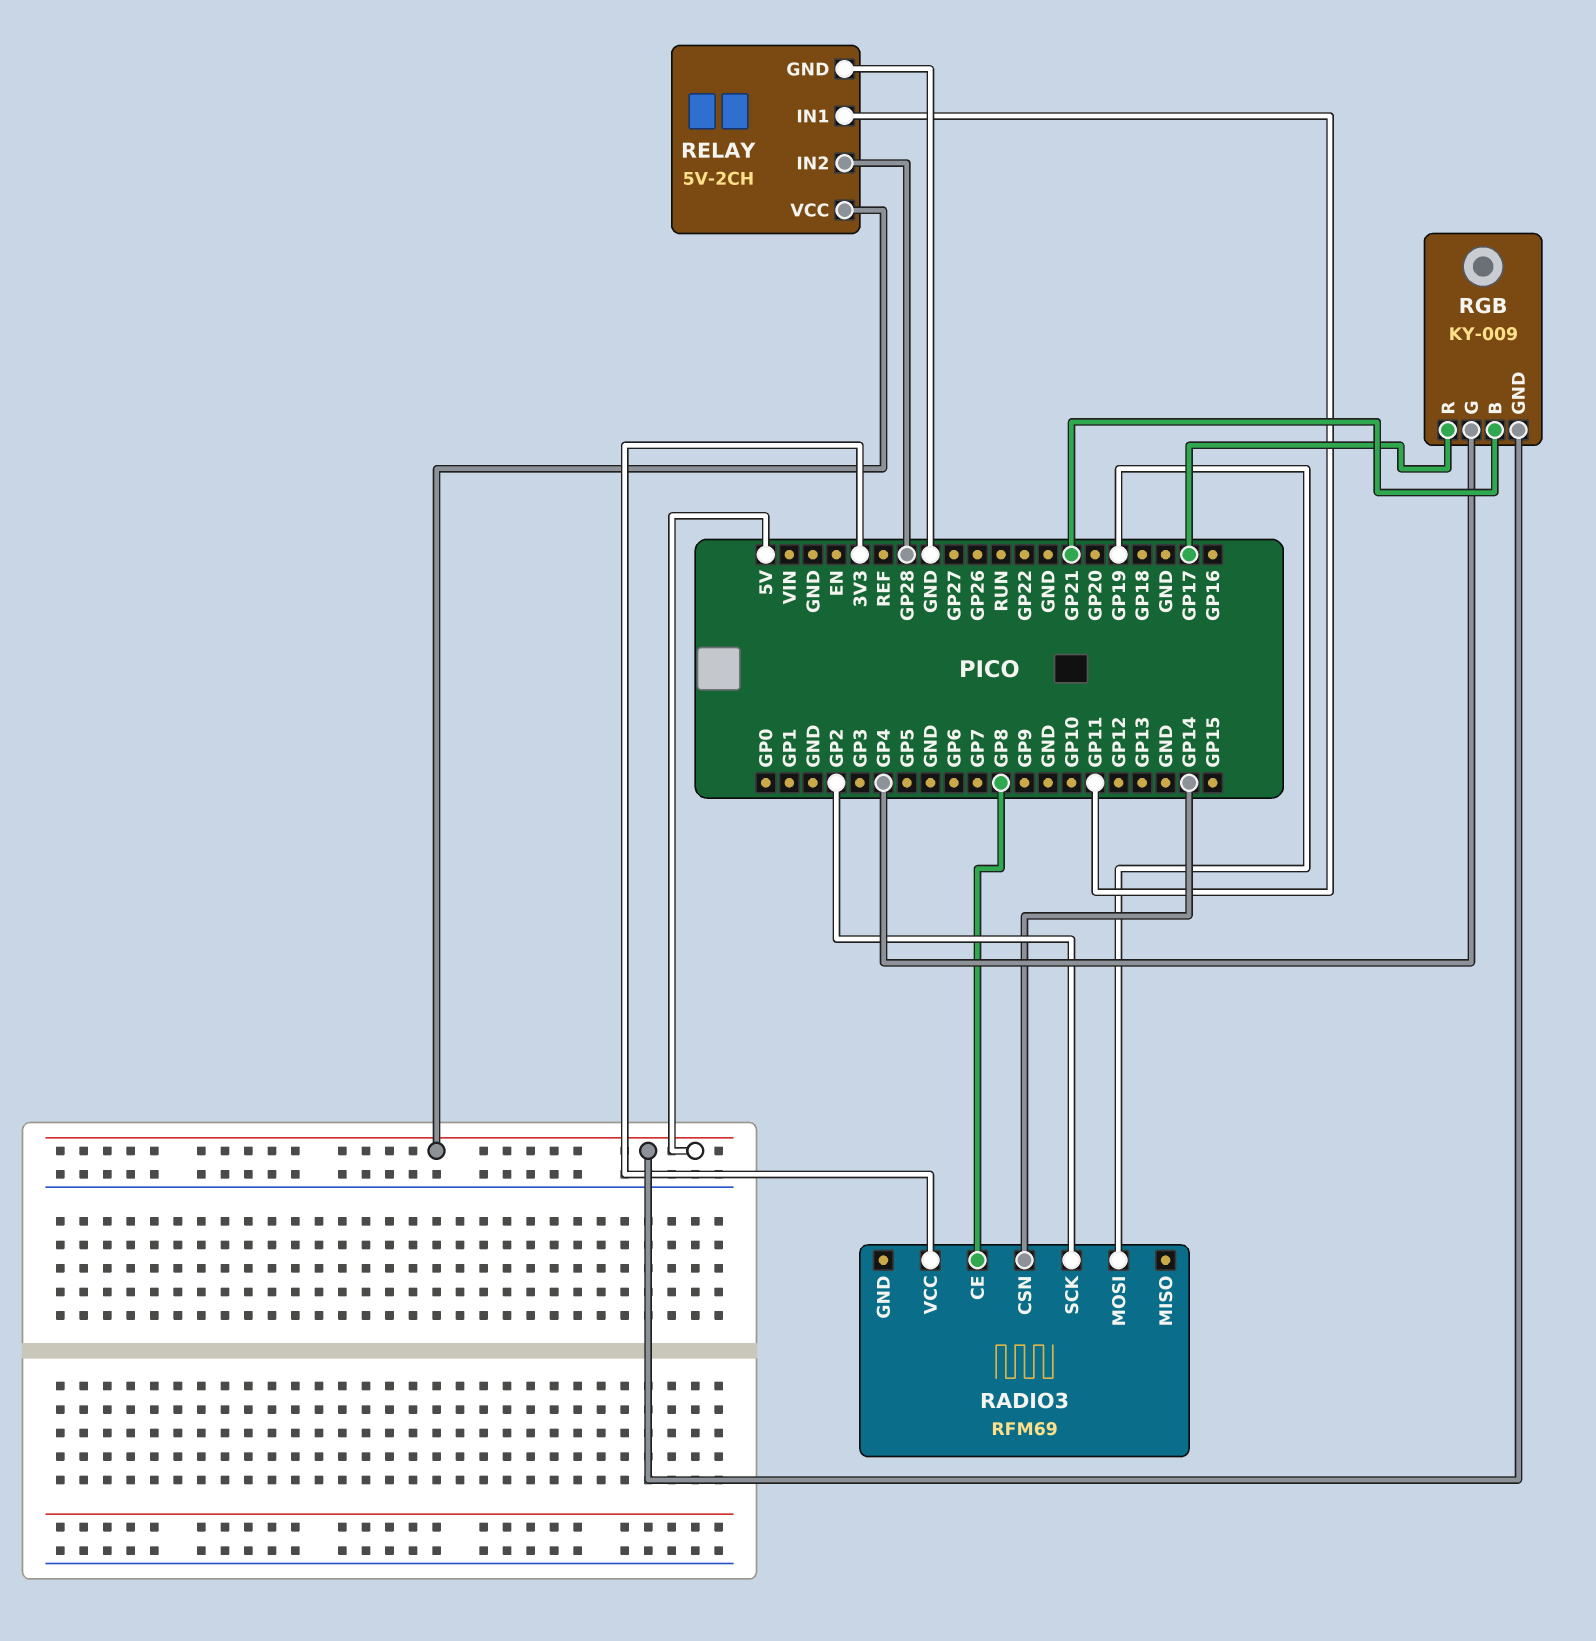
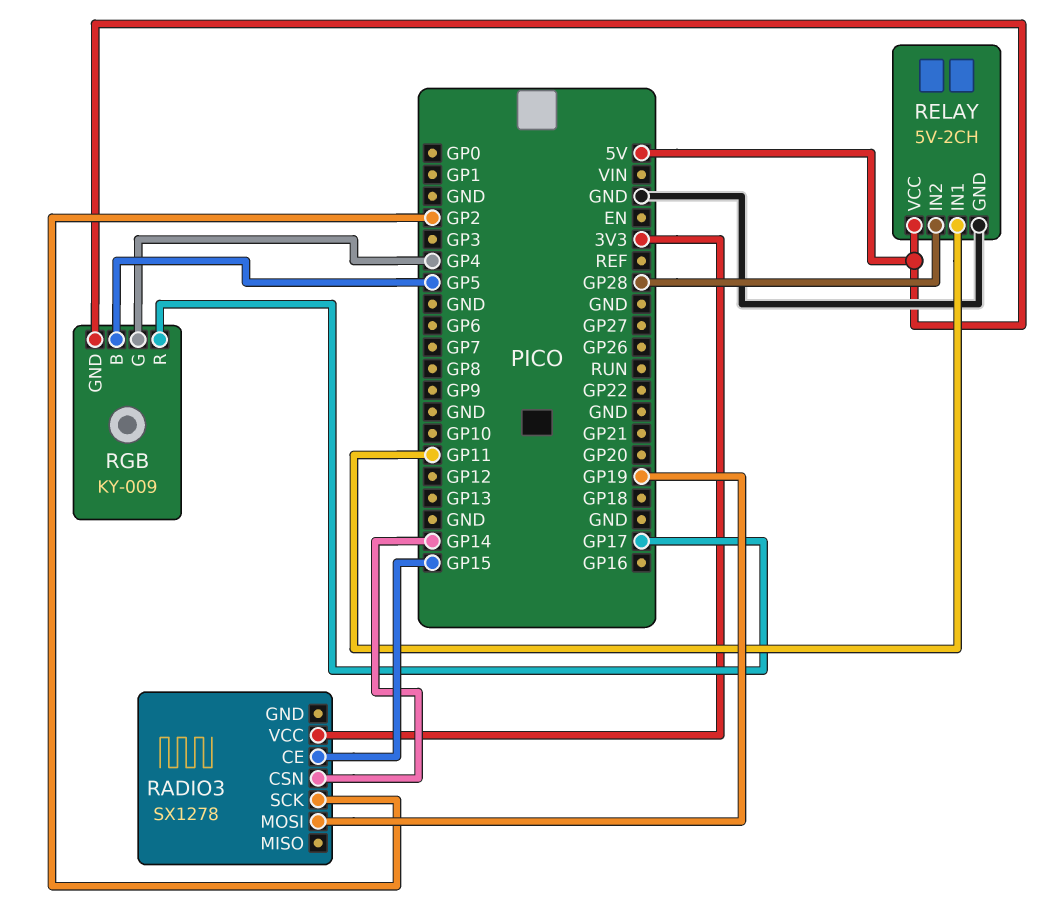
RADIO3: RFM69 -> SX1278
RADIO3 pin CE: GP8 -> GP15
RGB pin B: GP21 -> GP5

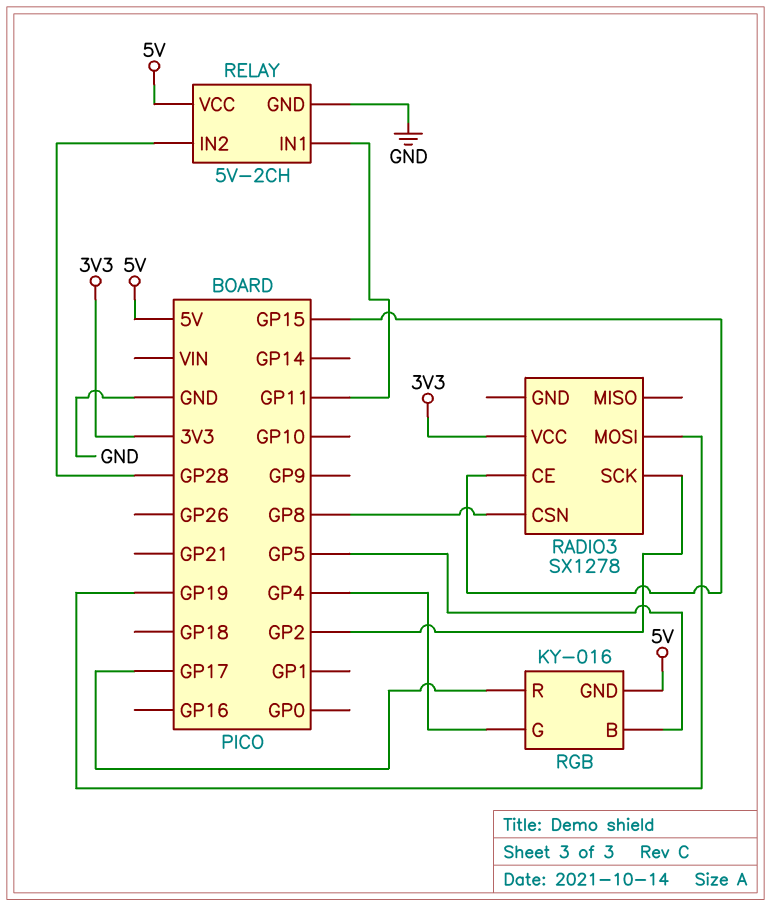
RADIO3 pin CSN: GP14 -> GP8
RGB: KY-009 -> KY-016

